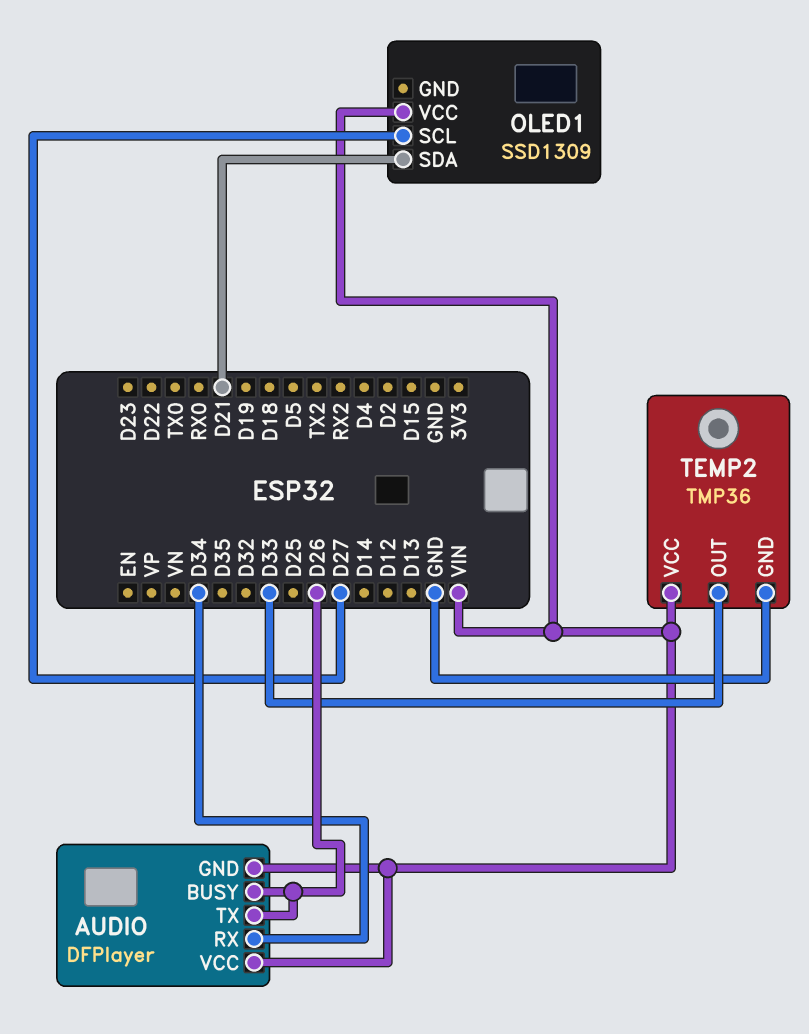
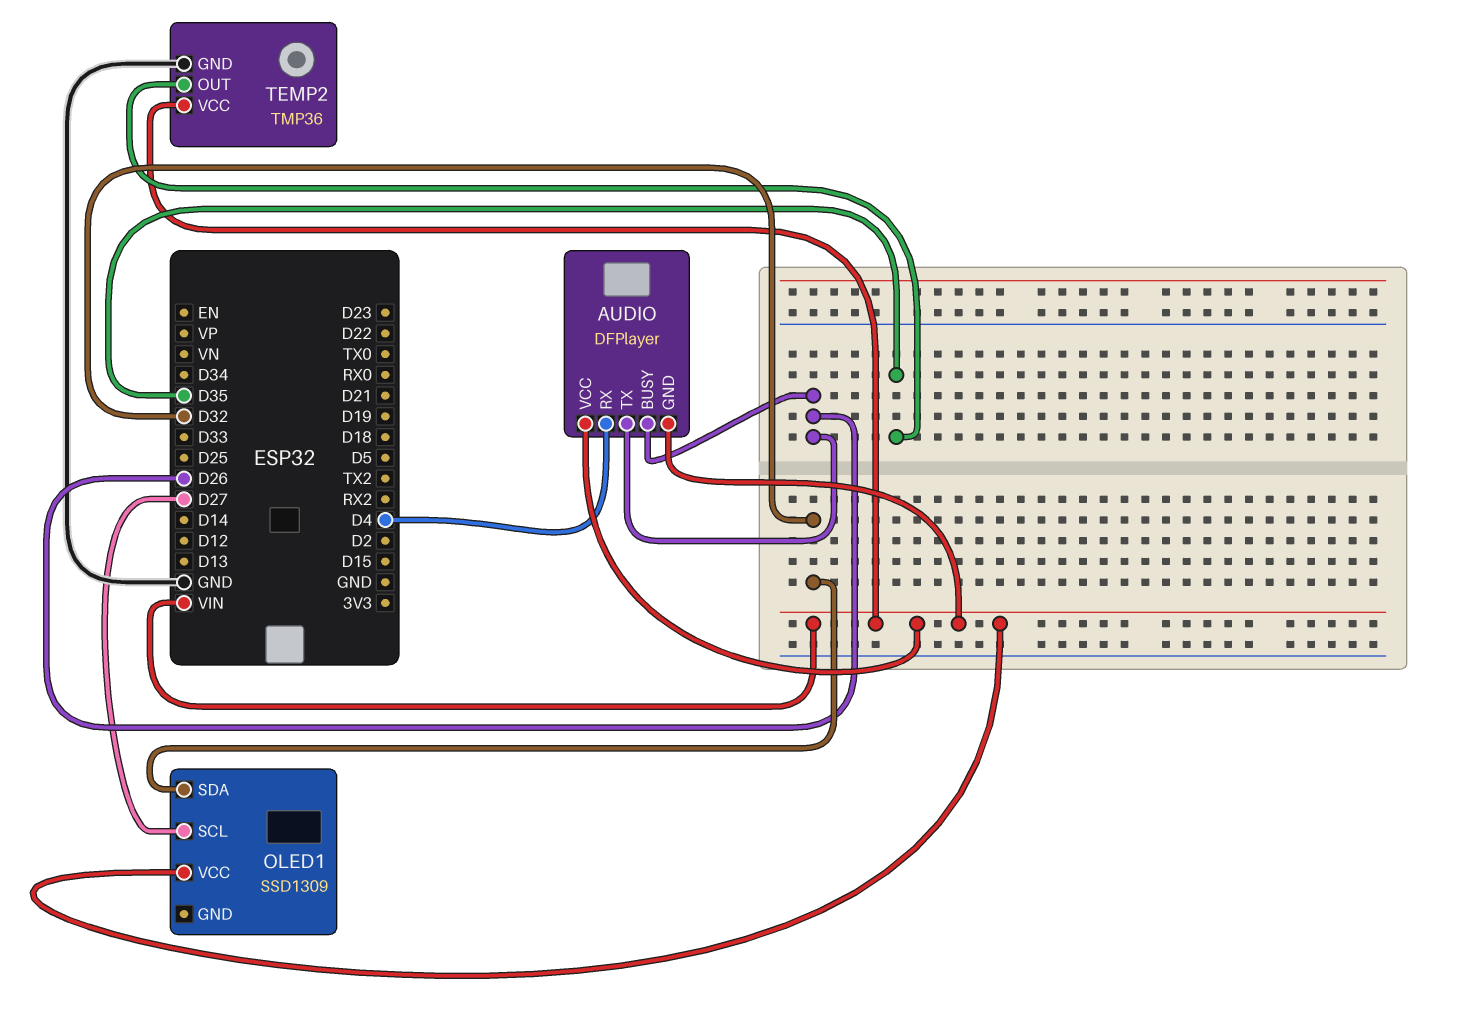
AUDIO pin RX: D34 -> D4
OLED1 pin SDA: D21 -> D32
TEMP2 pin OUT: D33 -> D35

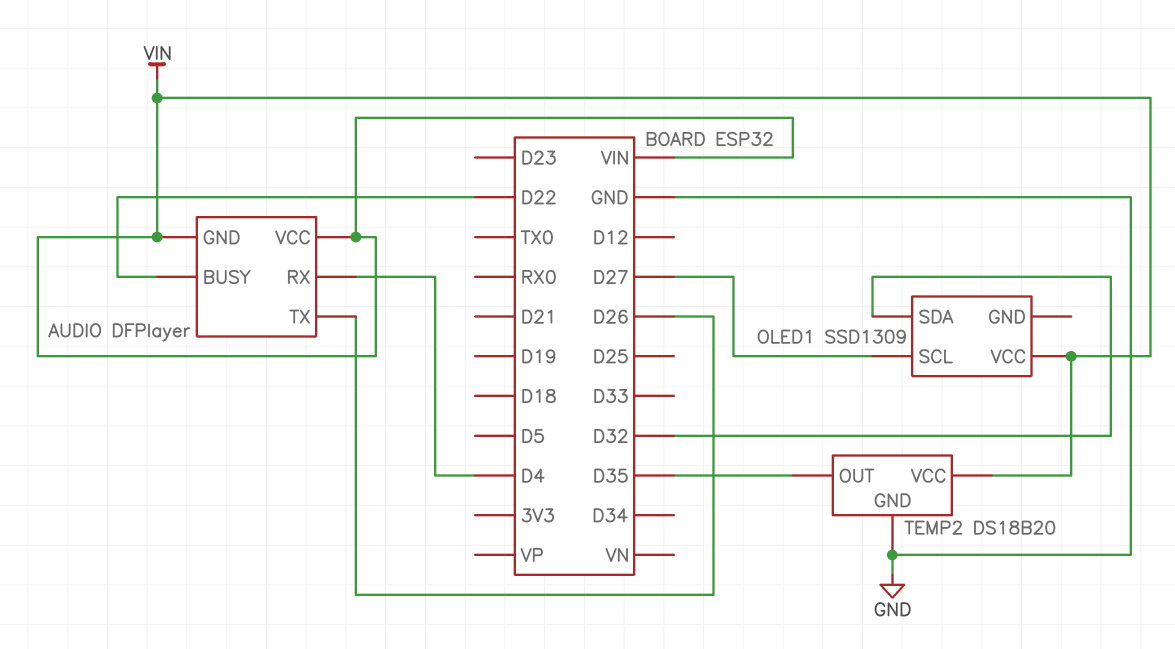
AUDIO pin BUSY: D26 -> D22
TEMP2: TMP36 -> DS18B20

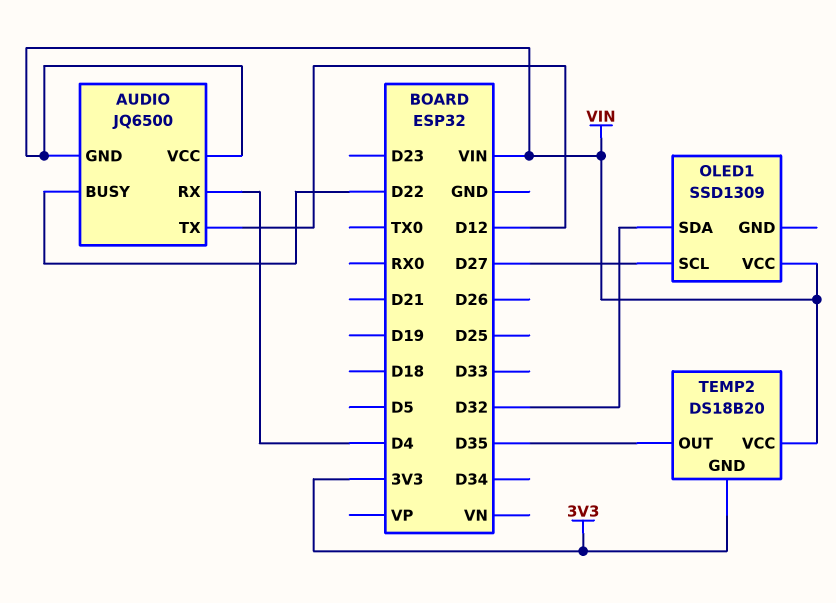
AUDIO: DFPlayer -> JQ6500
AUDIO pin TX: D26 -> D12
TEMP2 pin GND: GND -> 3V3

